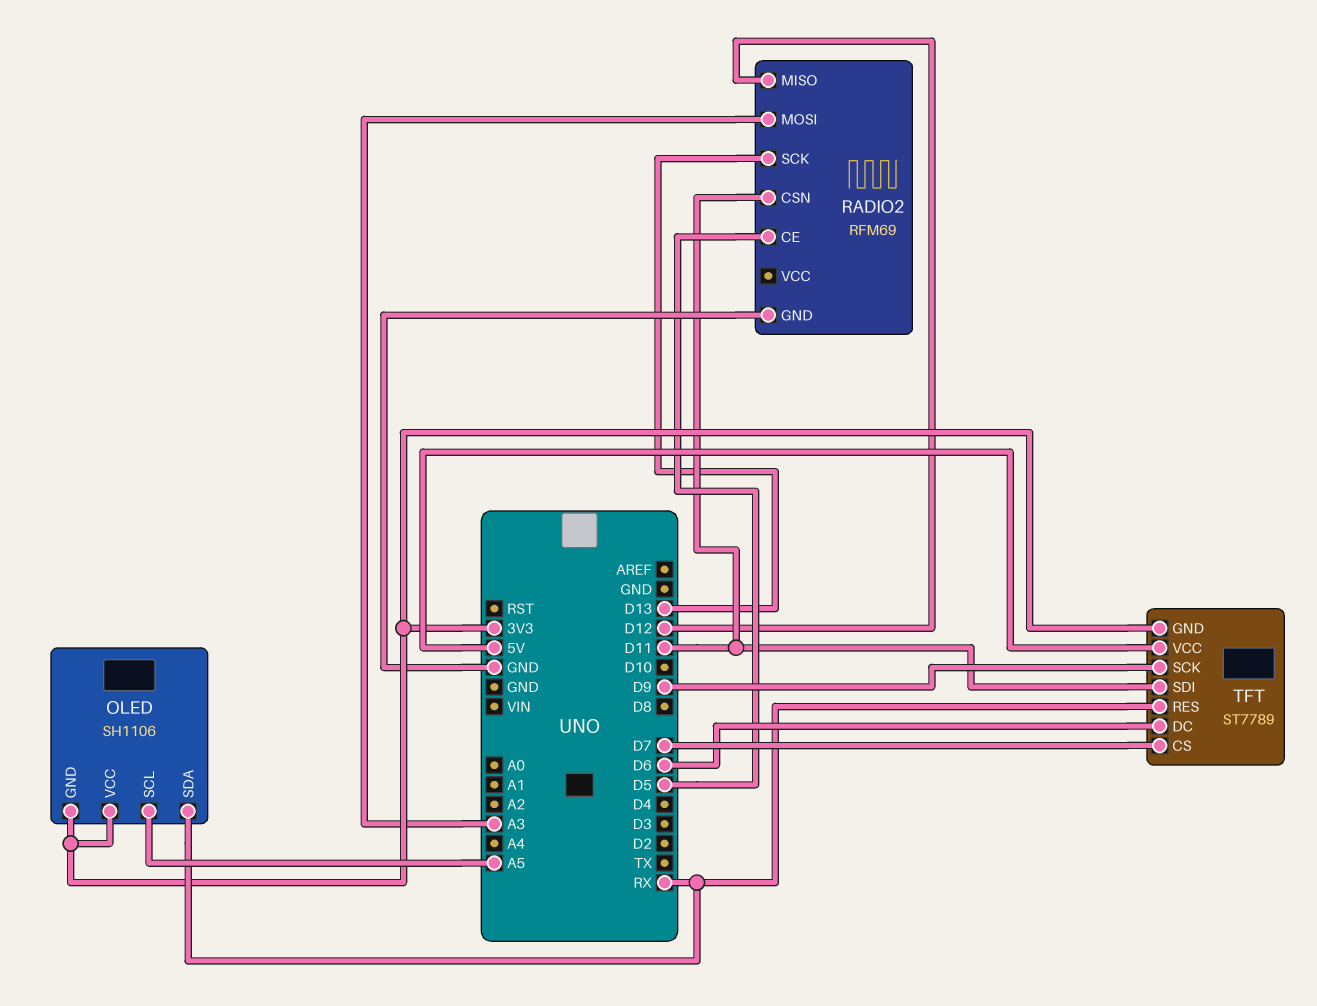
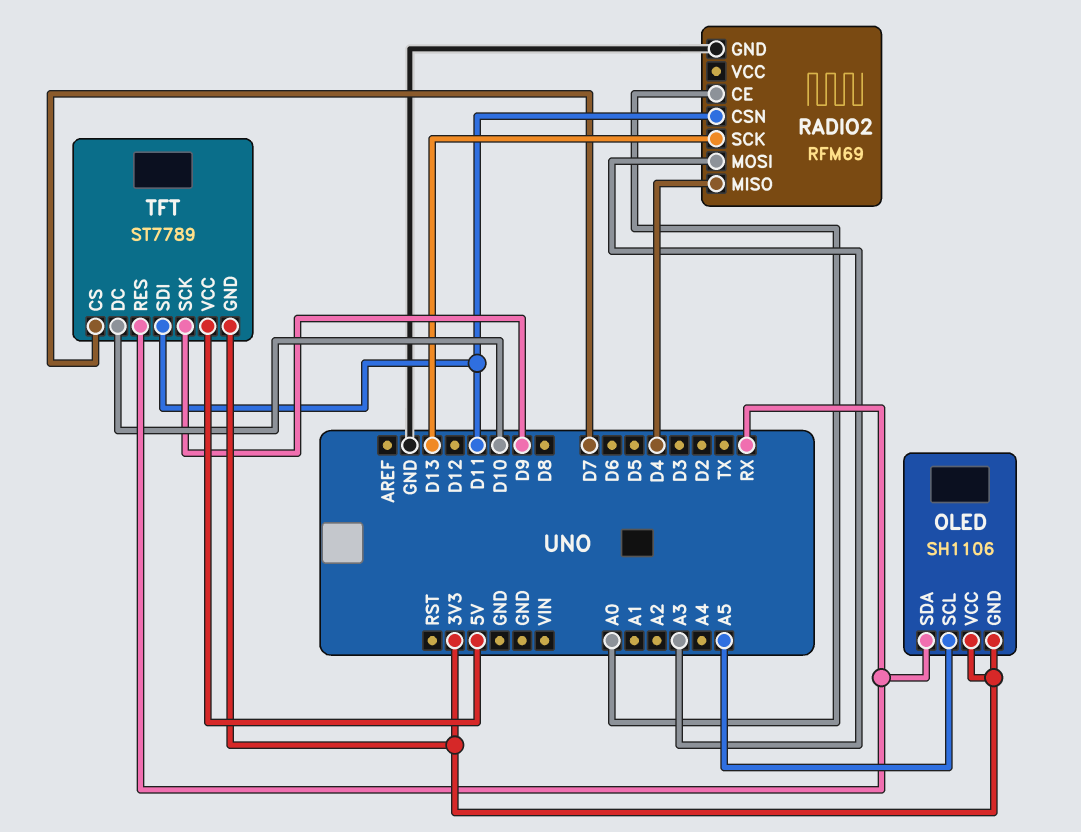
RADIO2 pin CE: D5 -> A0
RADIO2 pin MISO: D12 -> D4
TFT pin DC: D6 -> D10

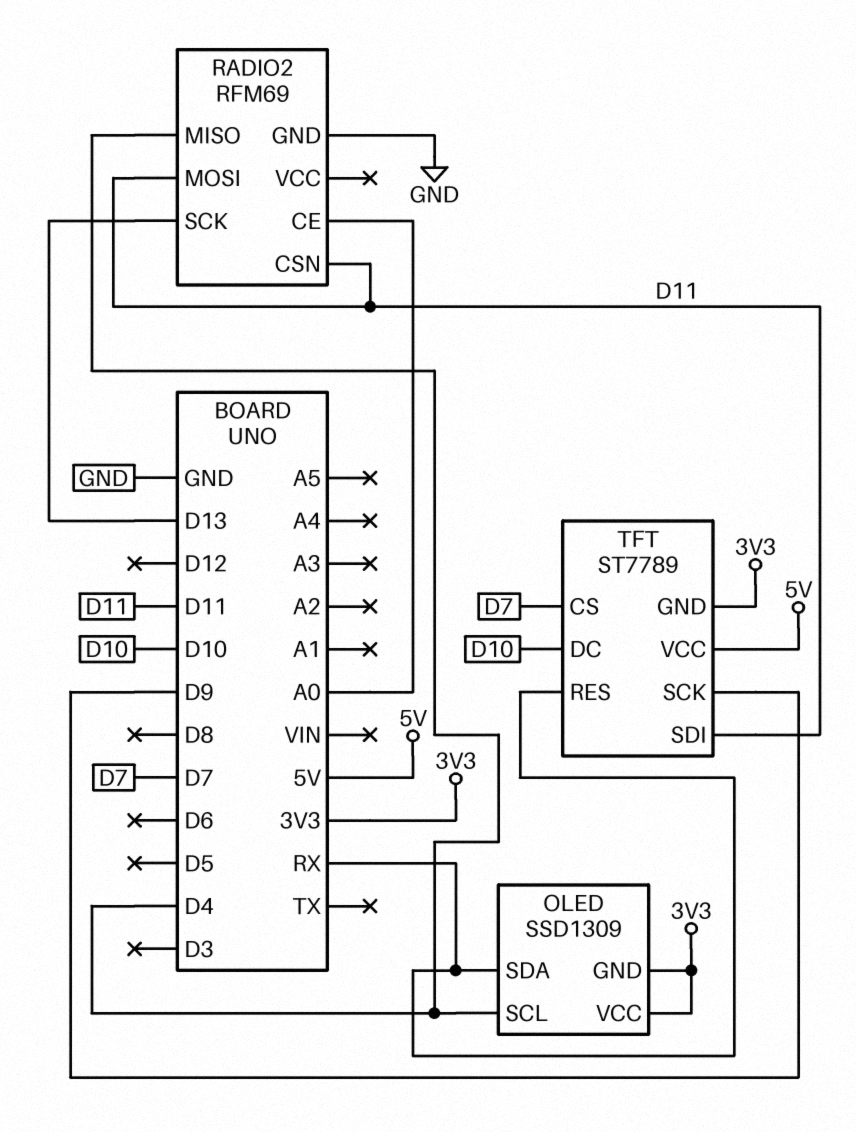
OLED: SH1106 -> SSD1309
OLED pin SCL: A5 -> D4
RADIO2 pin MOSI: A3 -> D11

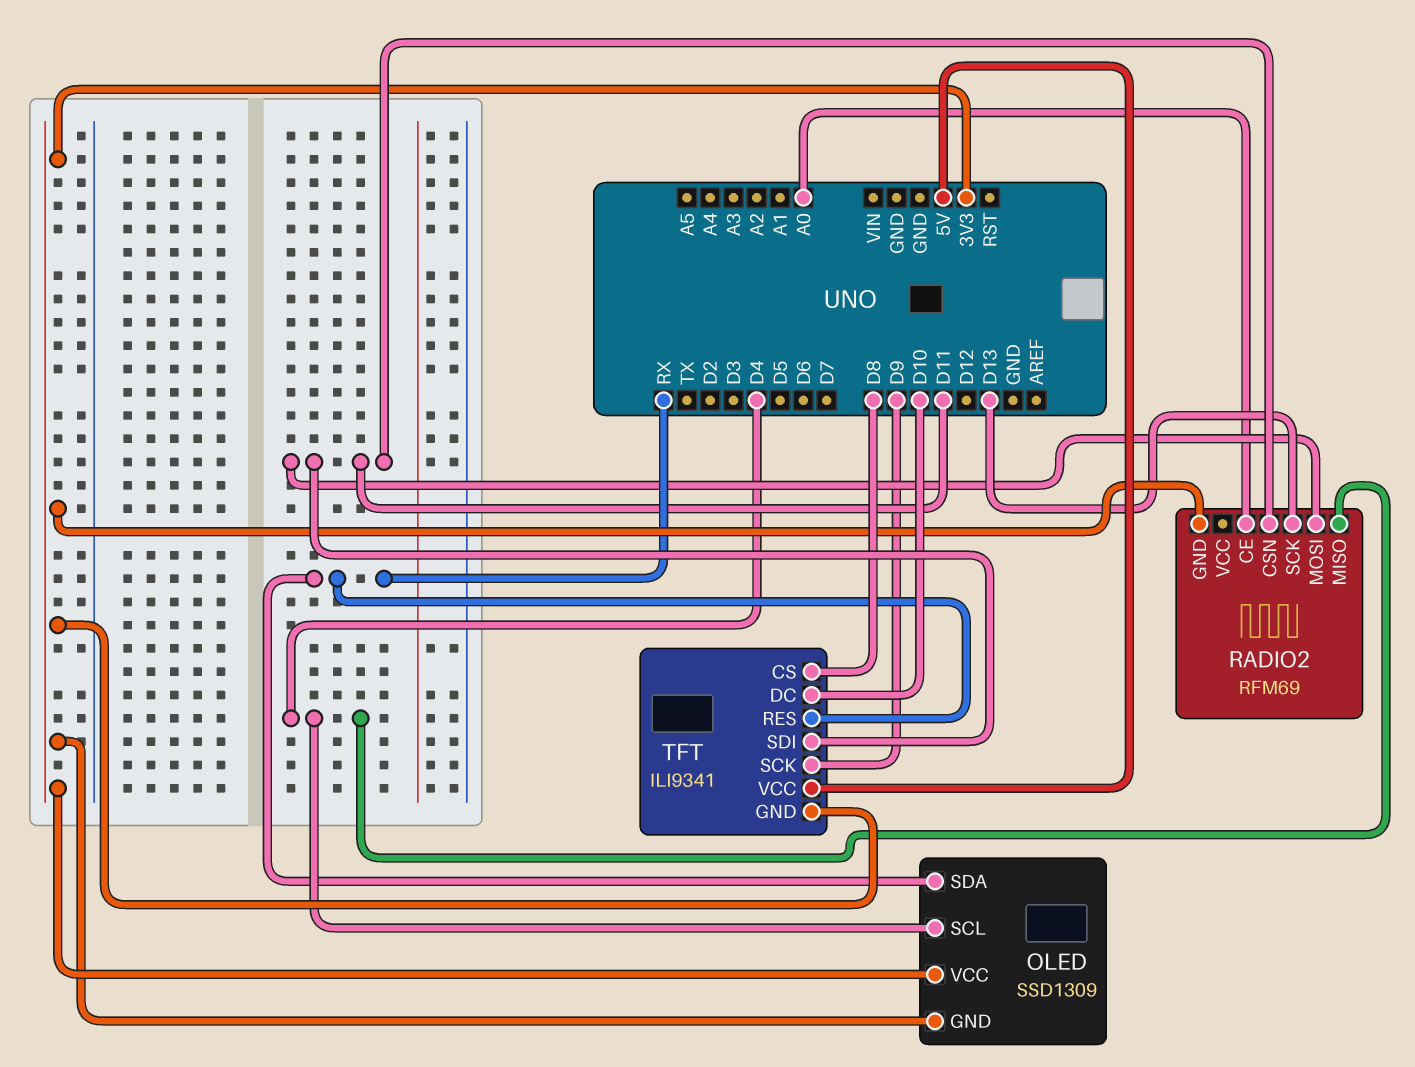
RADIO2 pin GND: GND -> 3V3
TFT: ST7789 -> ILI9341
TFT pin CS: D7 -> D8

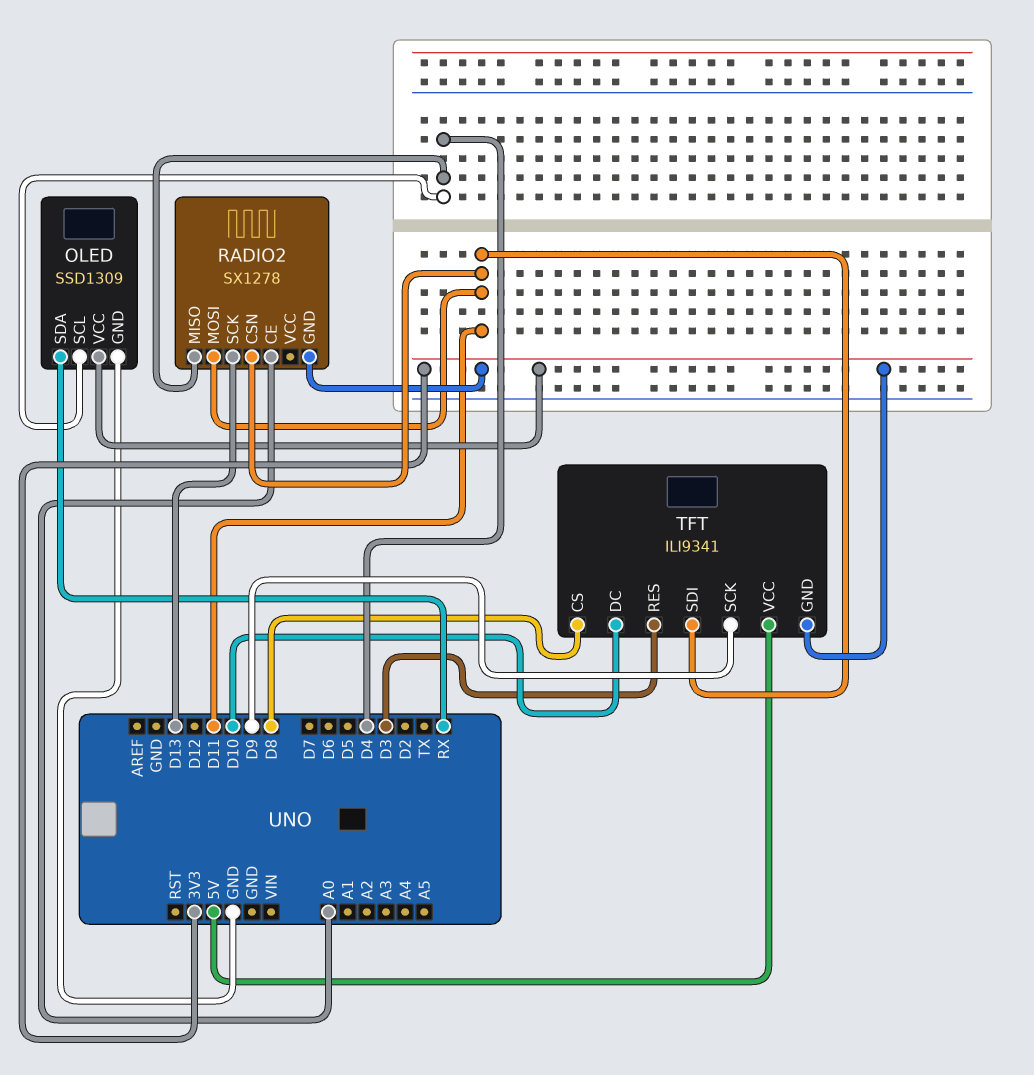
OLED pin GND: 3V3 -> GND
RADIO2: RFM69 -> SX1278
TFT pin RES: RX -> D3

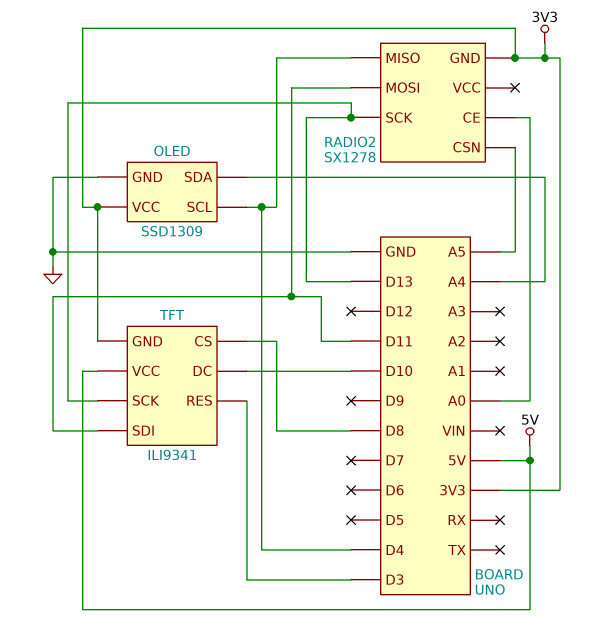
OLED pin SDA: RX -> A4
RADIO2 pin CSN: D11 -> A5
TFT pin SCK: D9 -> D13

